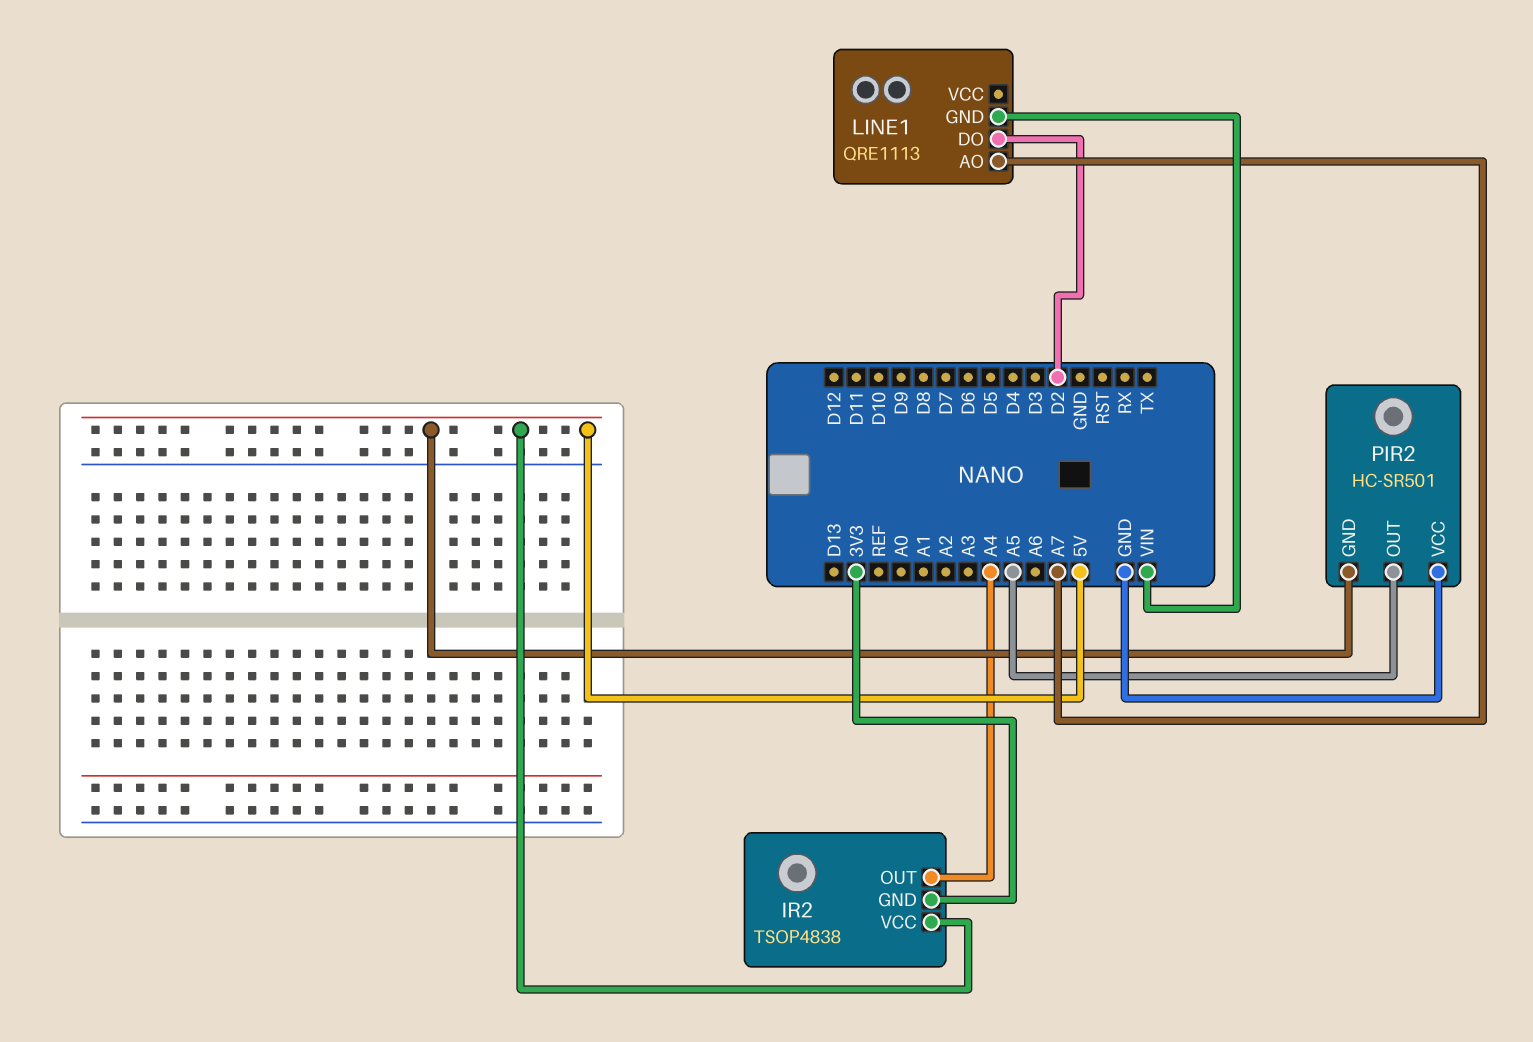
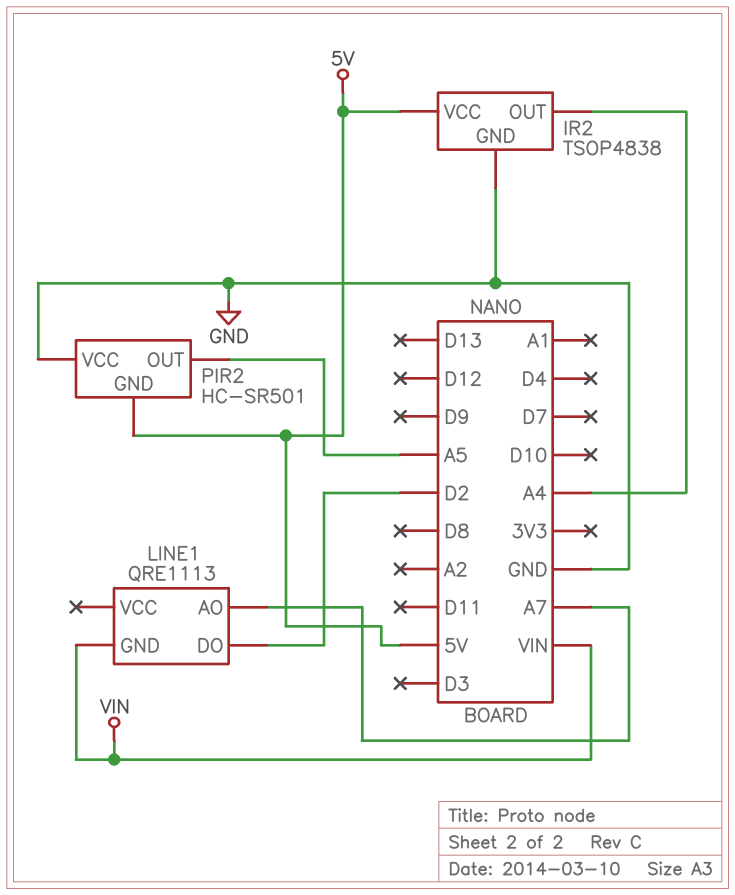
IR2 pin GND: 3V3 -> GND

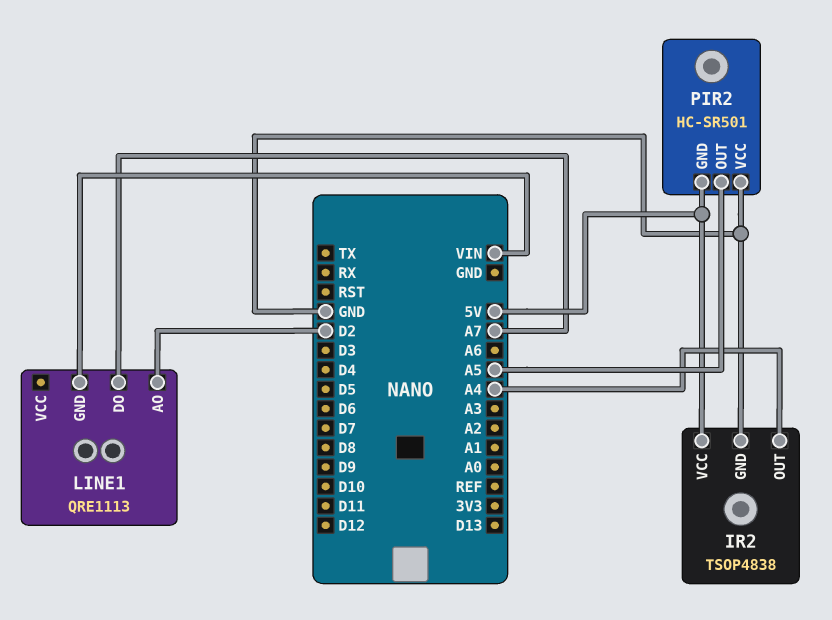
LINE1 pin AO: A7 -> D2
LINE1 pin DO: D2 -> A7

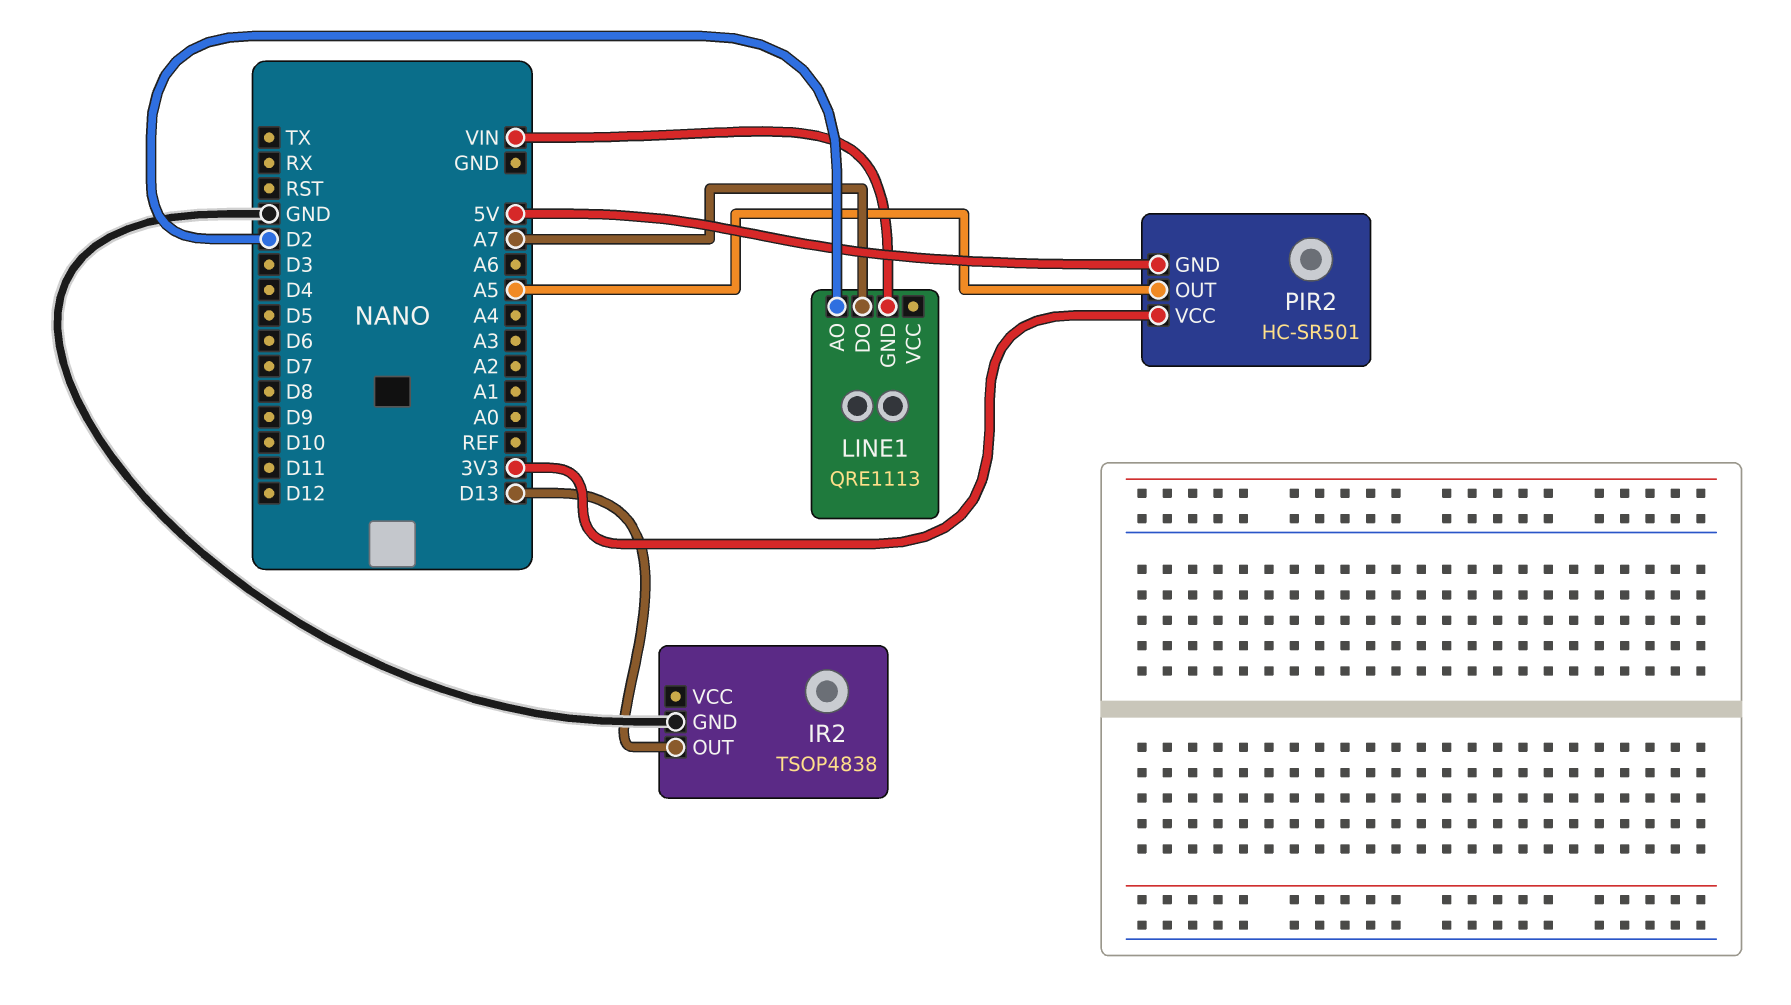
IR2 pin OUT: A4 -> D13
IR2 pin VCC: 5V -> none
PIR2 pin VCC: GND -> 3V3

